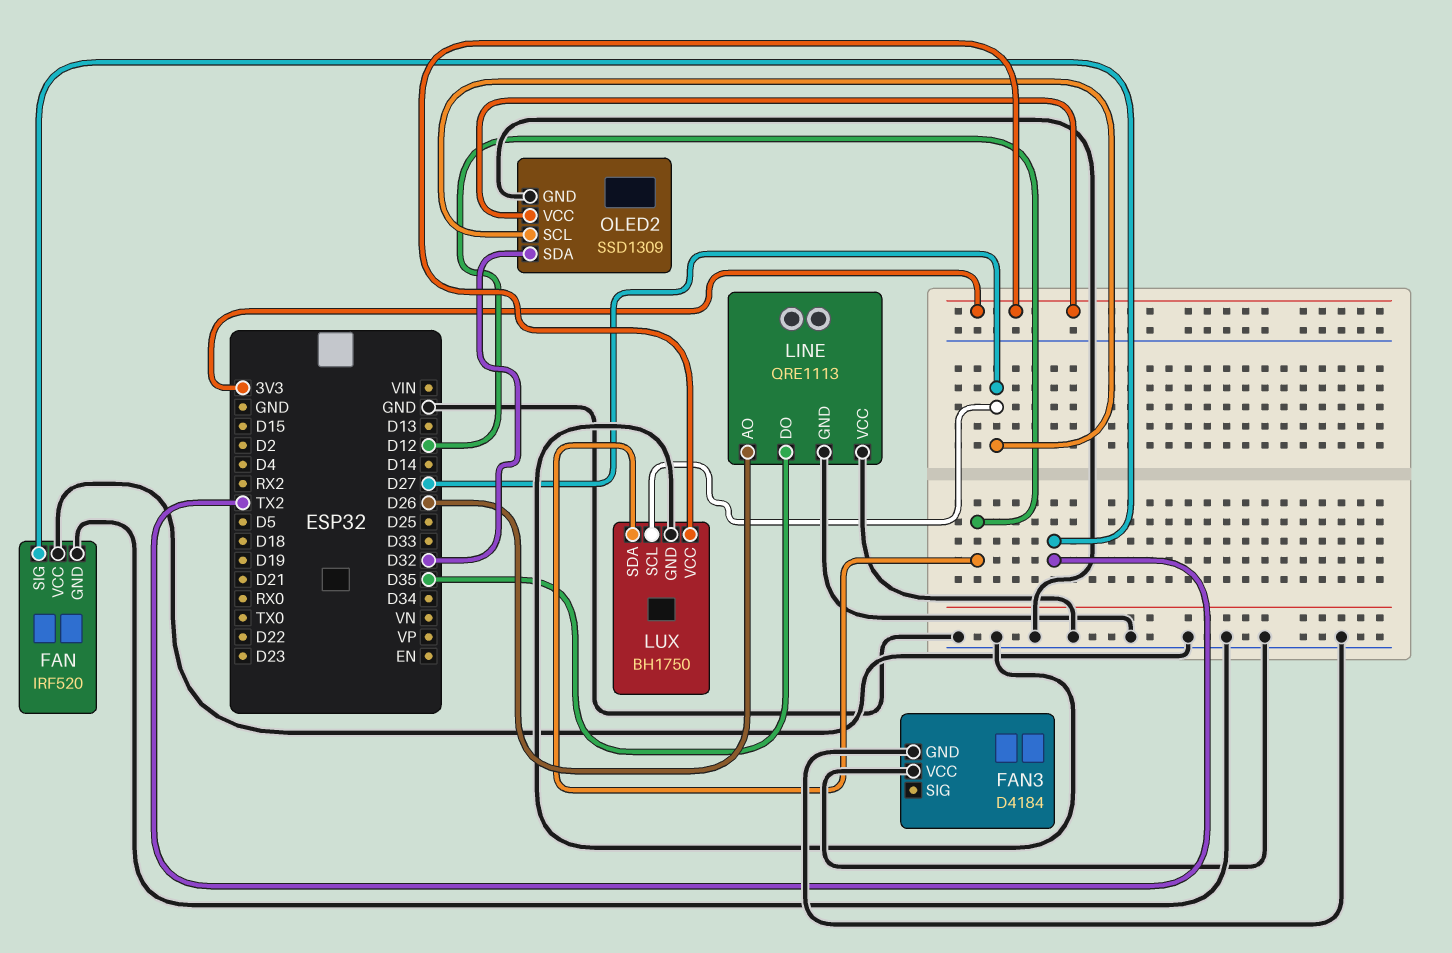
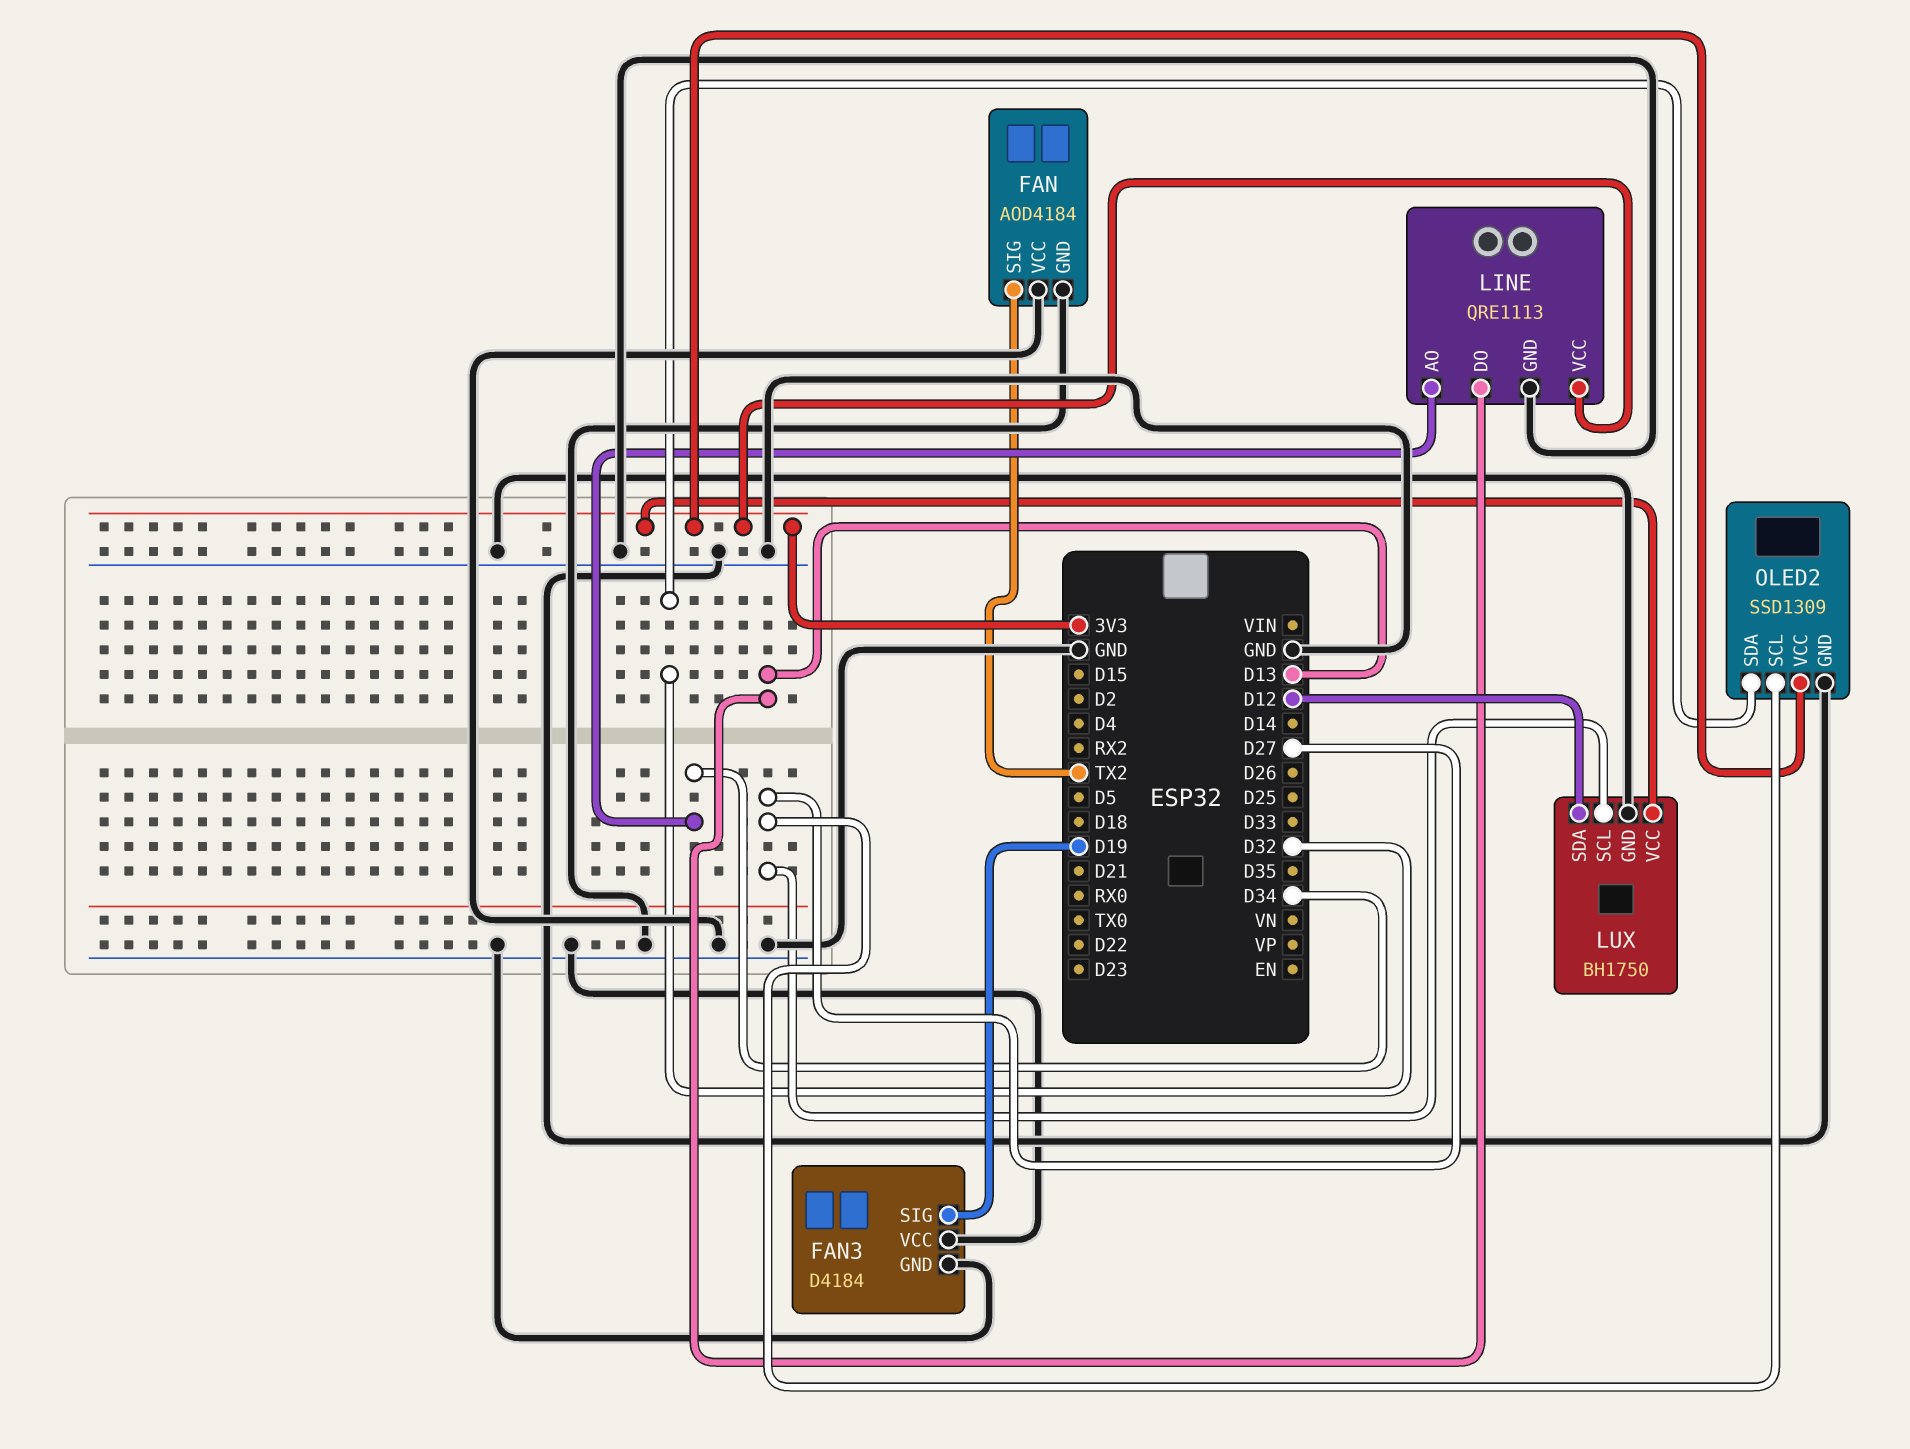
FAN: IRF520 -> AOD4184
FAN3 pin SIG: none -> D19
LINE pin AO: D26 -> D34
LINE pin DO: D35 -> D13
LINE pin VCC: GND -> 3V3

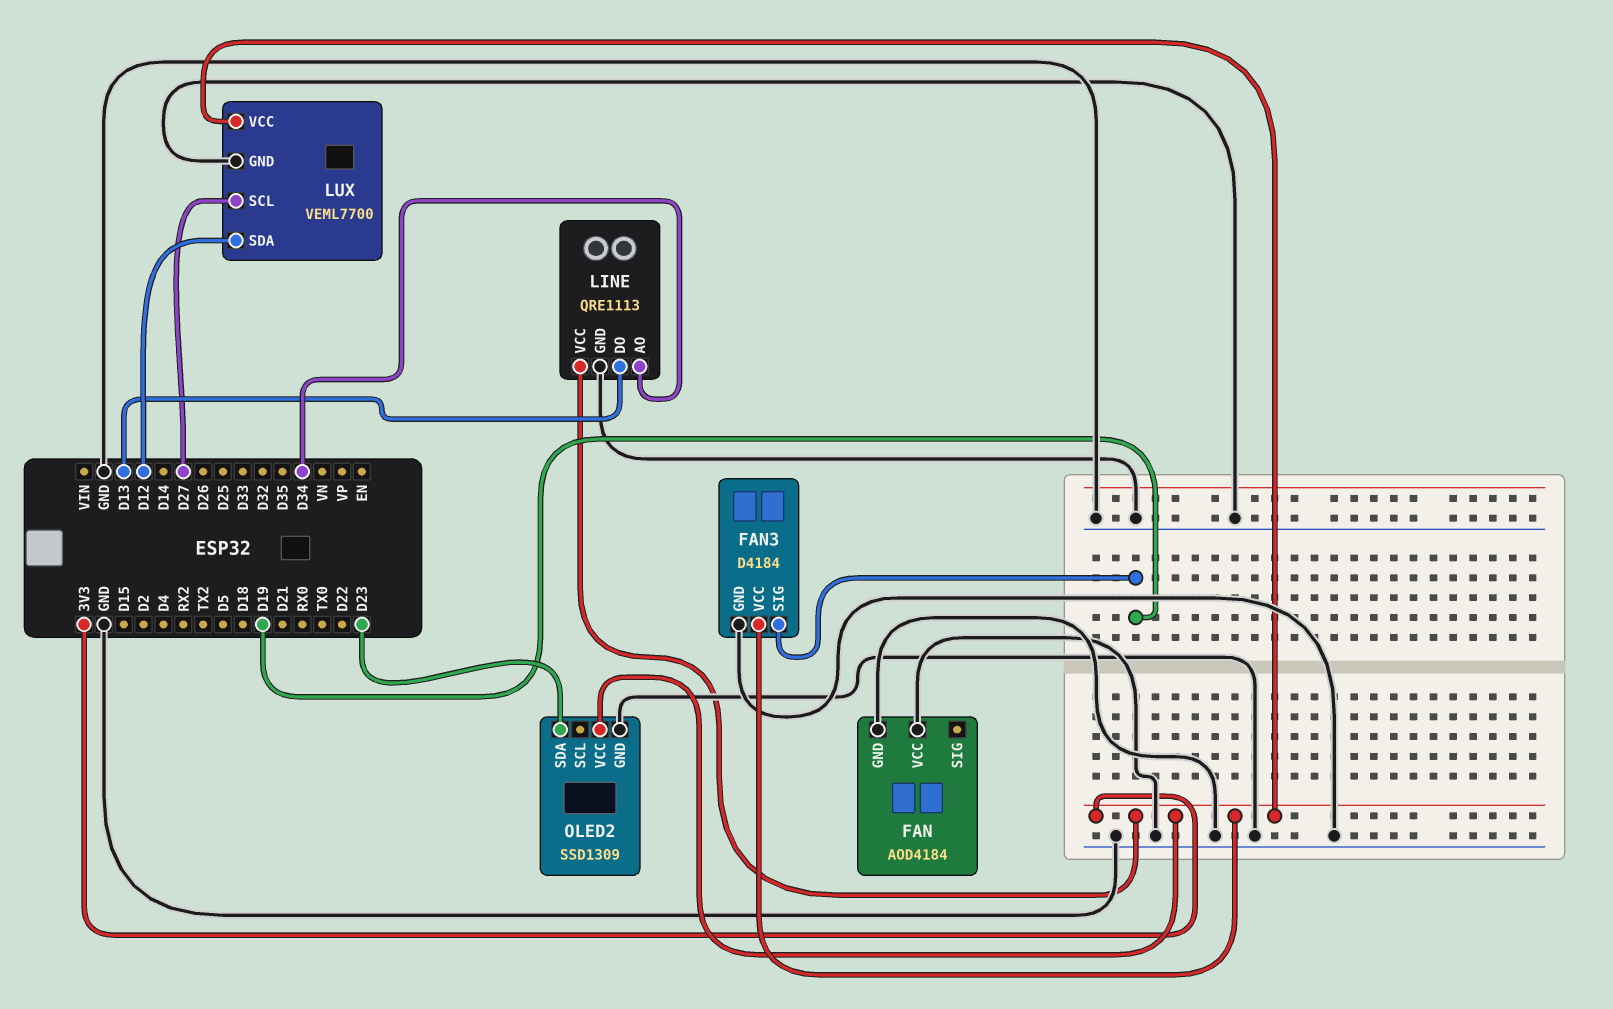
FAN pin SIG: TX2 -> none
FAN3 pin VCC: GND -> 3V3
LUX: BH1750 -> VEML7700
OLED2 pin SCL: D27 -> none
OLED2 pin SDA: D32 -> D23

